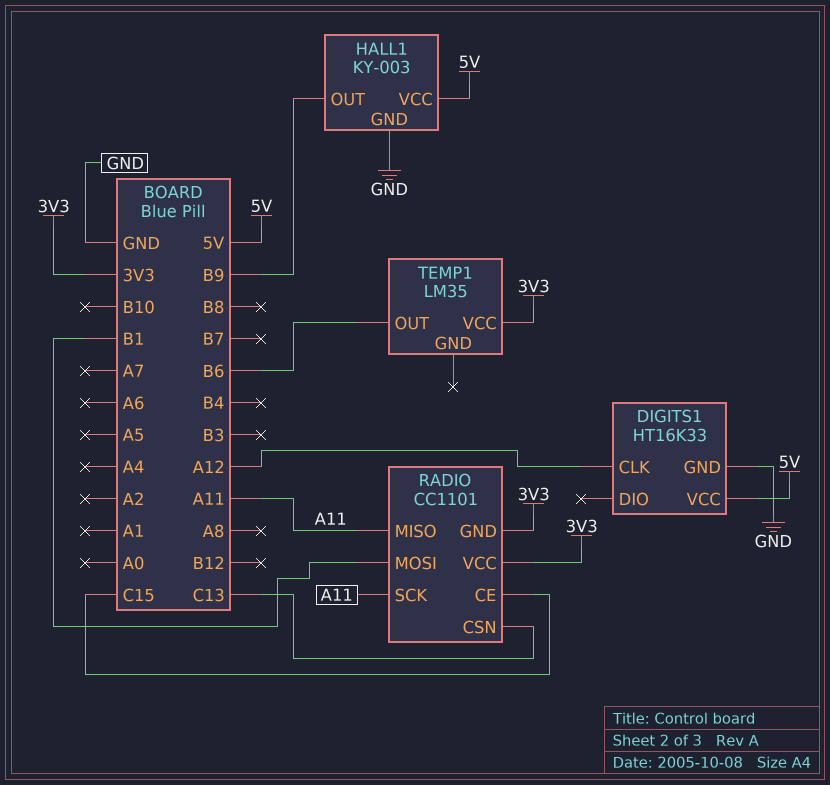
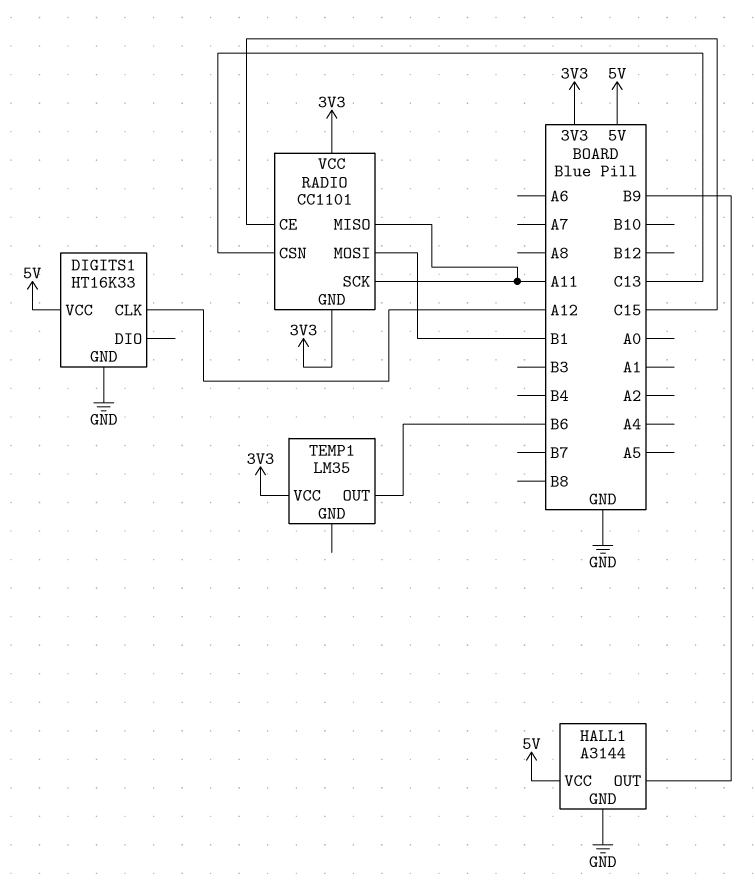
HALL1: KY-003 -> A3144

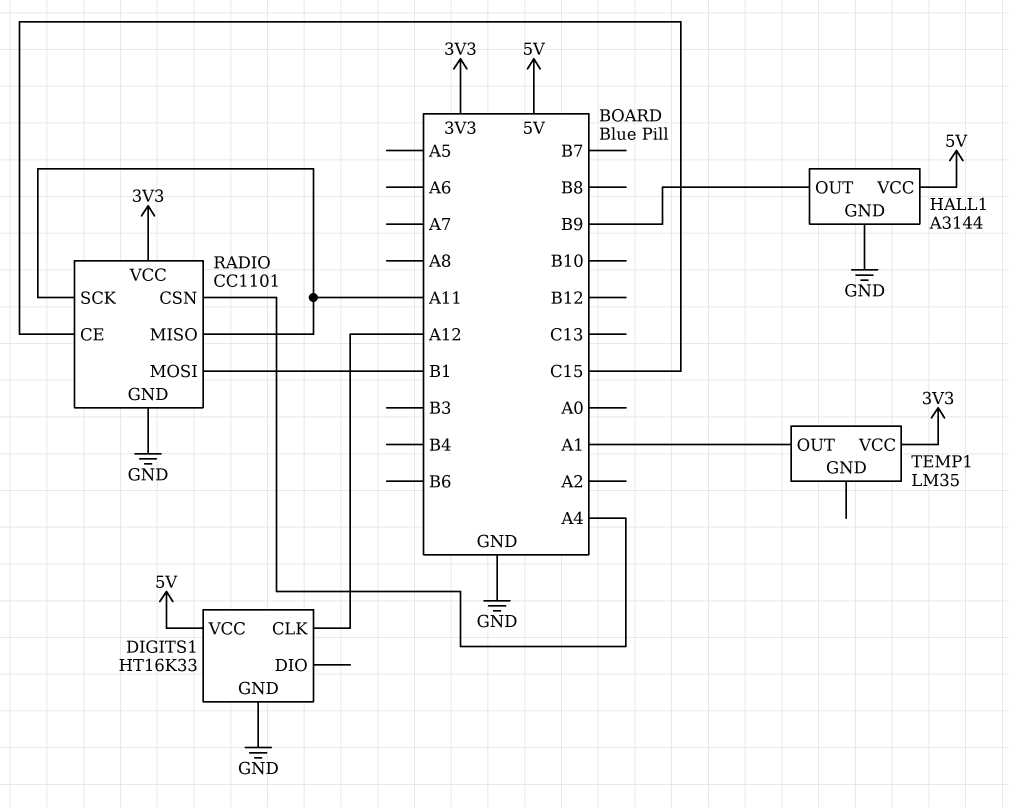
RADIO pin CSN: C13 -> A4
RADIO pin GND: 3V3 -> GND
TEMP1 pin OUT: B6 -> A1

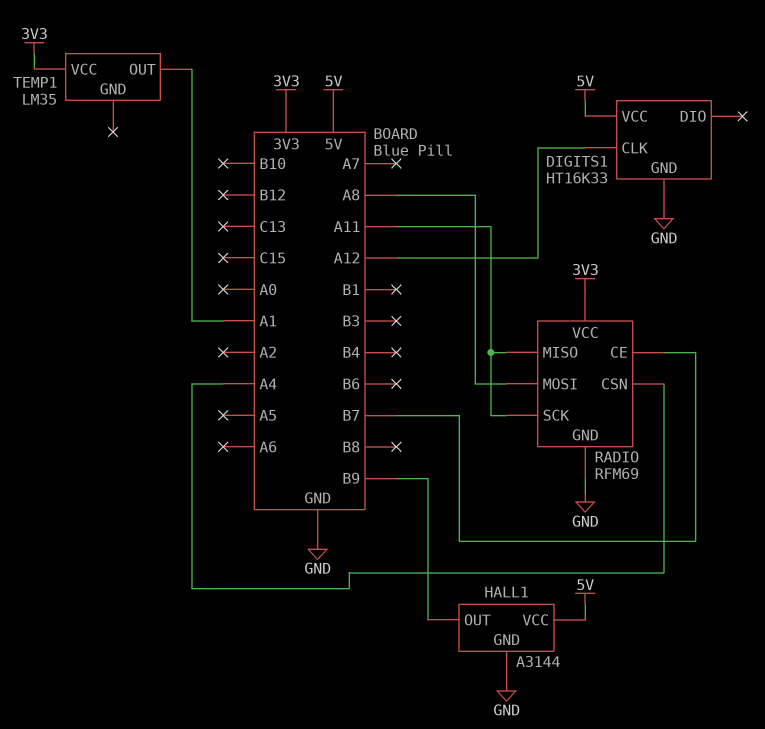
RADIO: CC1101 -> RFM69
RADIO pin CE: C15 -> B7
RADIO pin MOSI: B1 -> A8

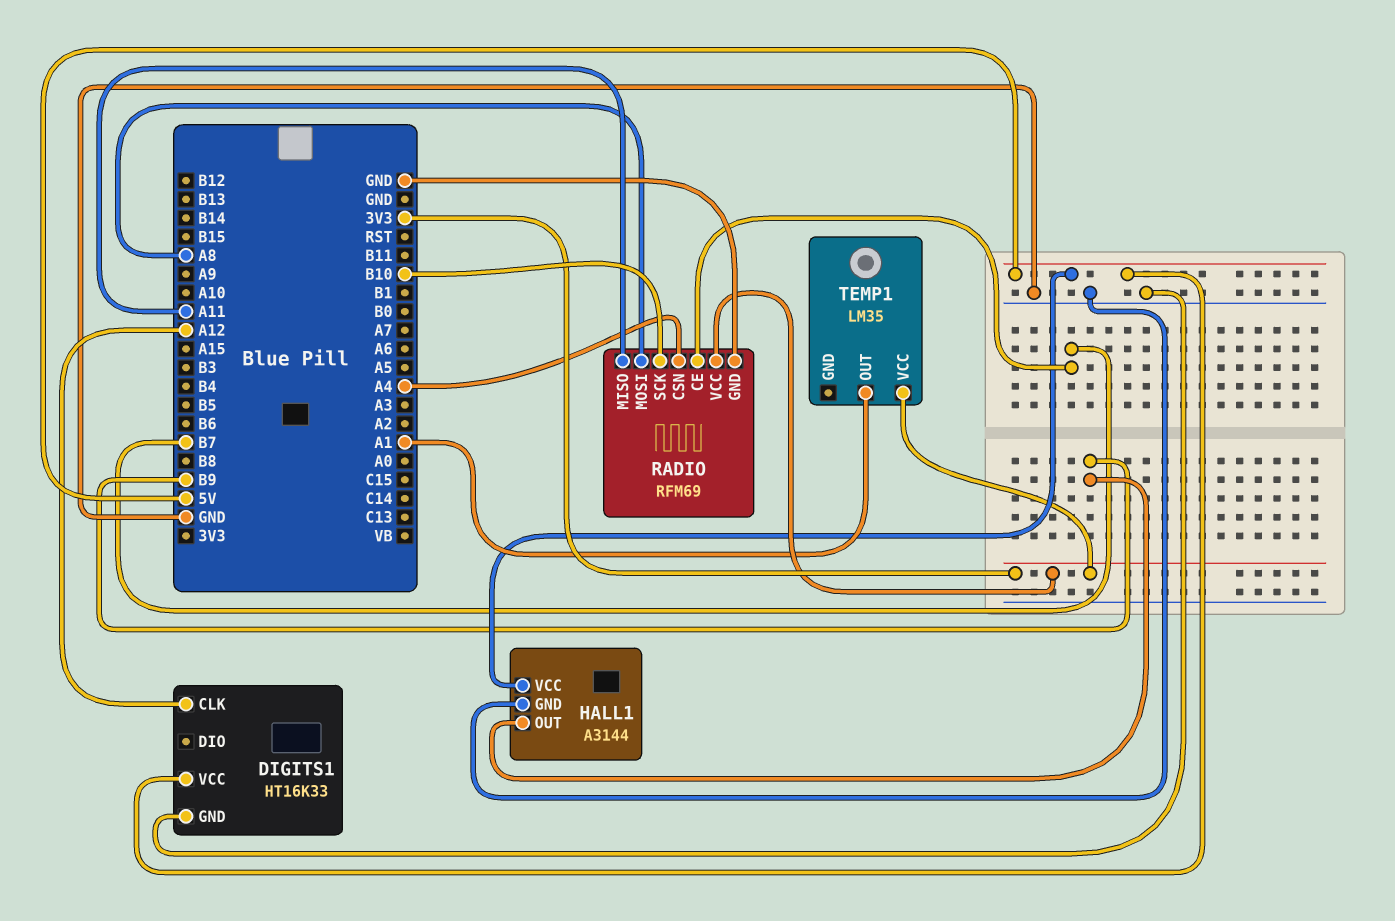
RADIO pin SCK: A11 -> B10

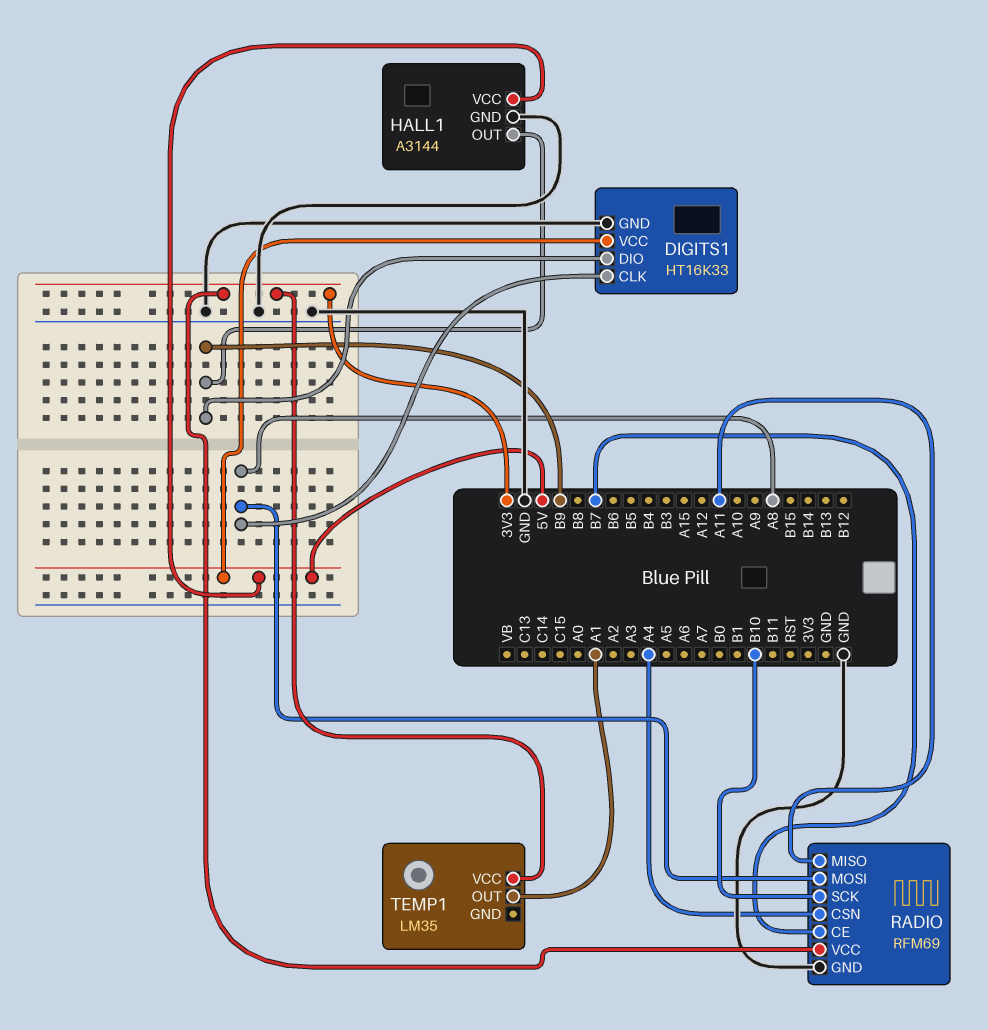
DIGITS1 pin CLK: A12 -> A8
DIGITS1 pin DIO: none -> B9

